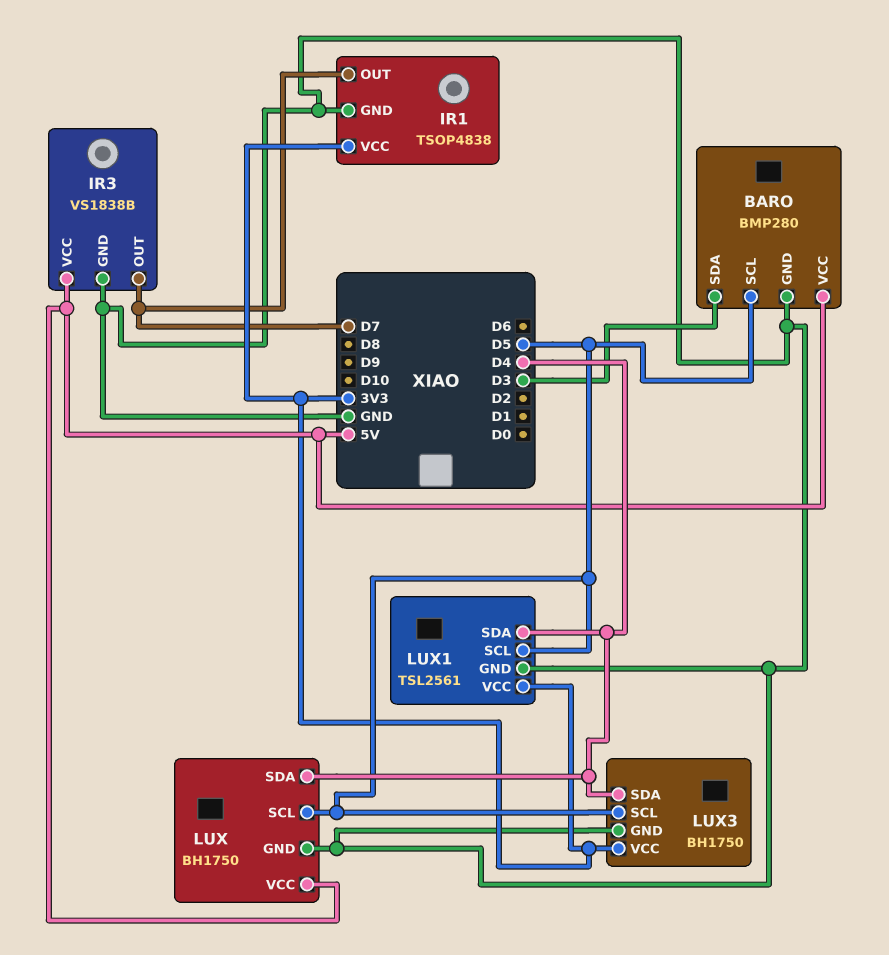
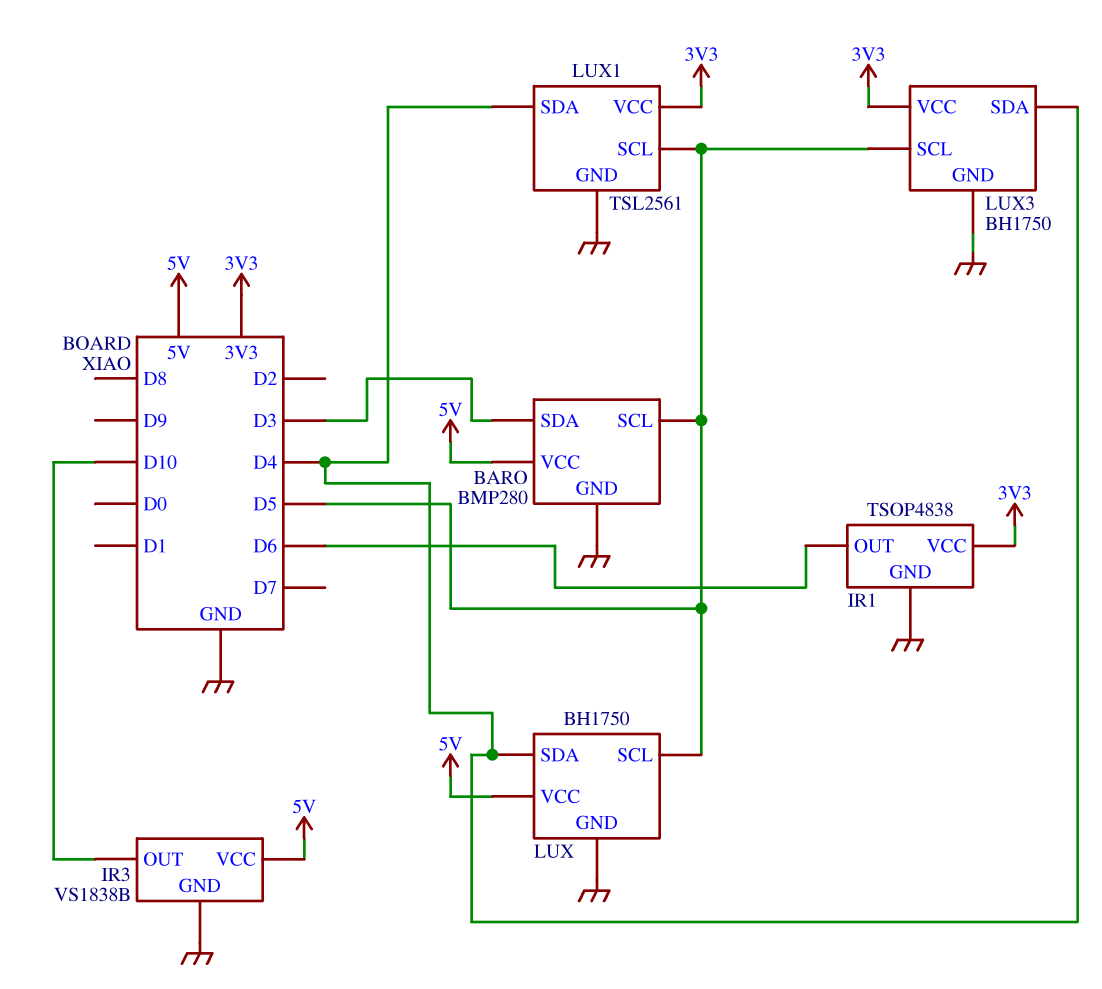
IR1 pin OUT: D7 -> D6
IR3 pin OUT: D7 -> D10

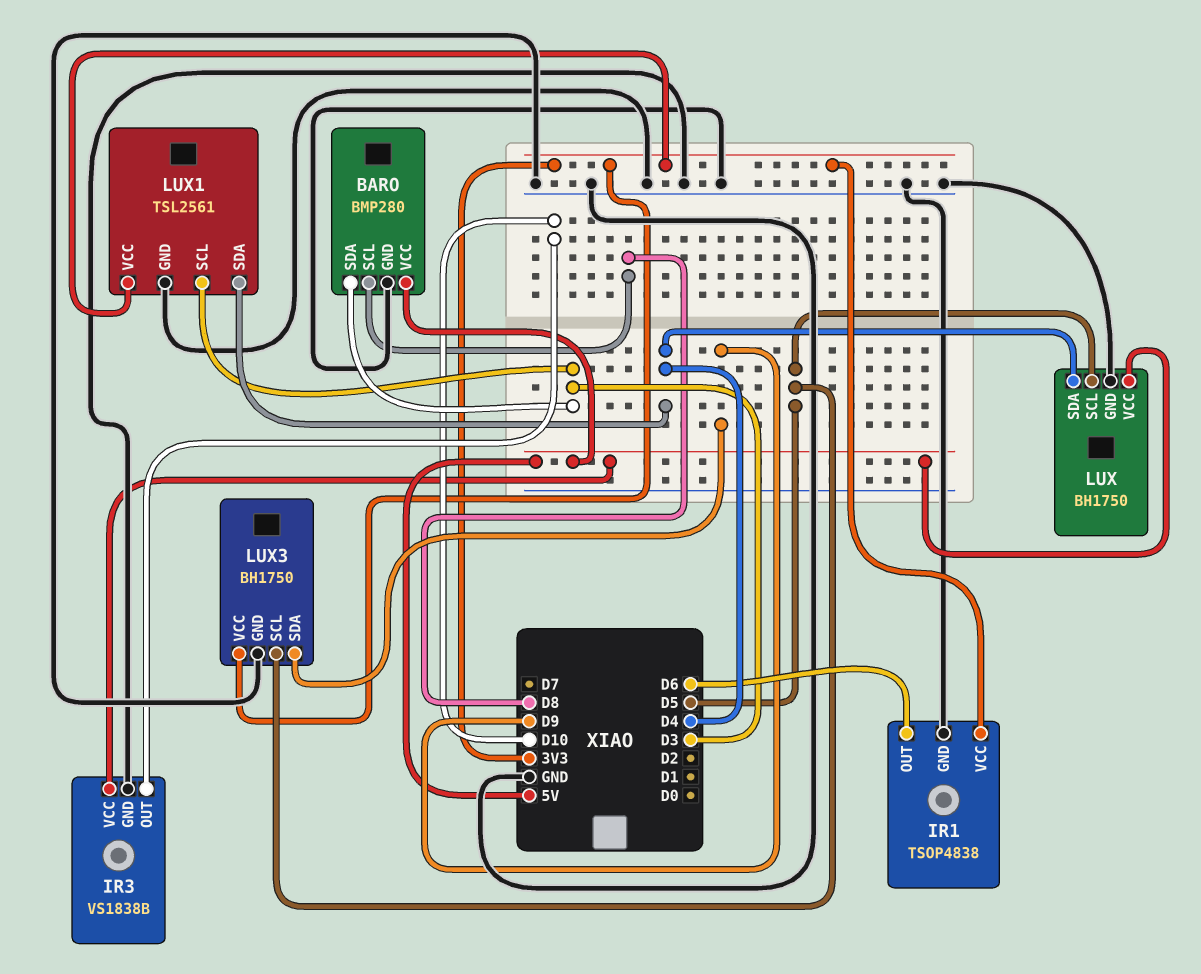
BARO pin SCL: D5 -> D8
LUX1 pin SCL: D5 -> D3
LUX3 pin SDA: D4 -> D9

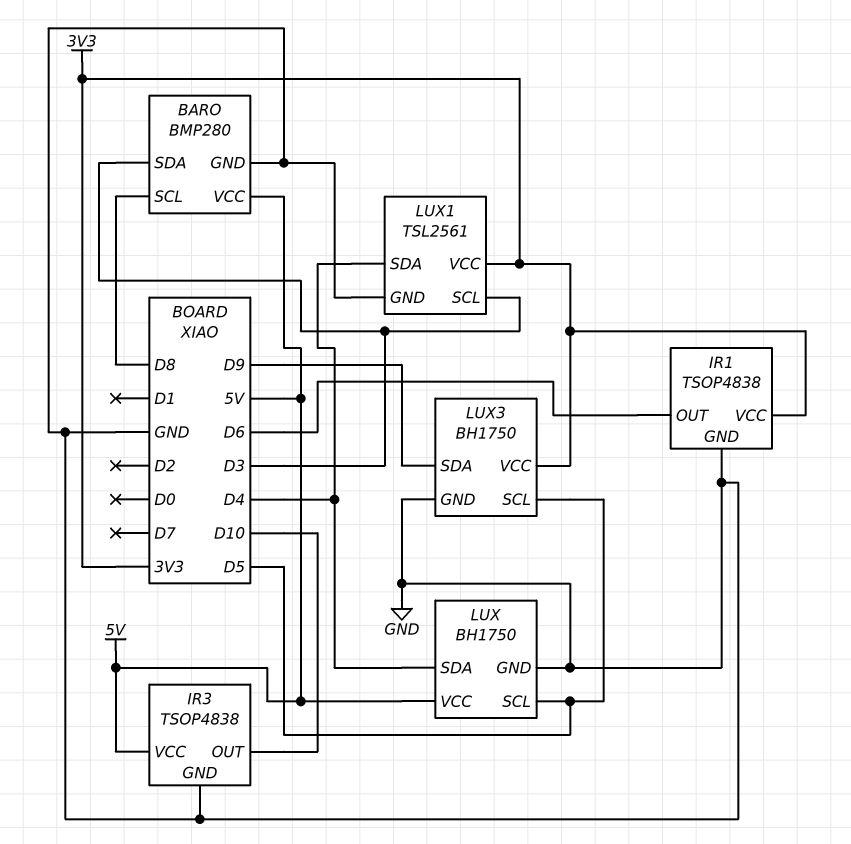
IR3: VS1838B -> TSOP4838

